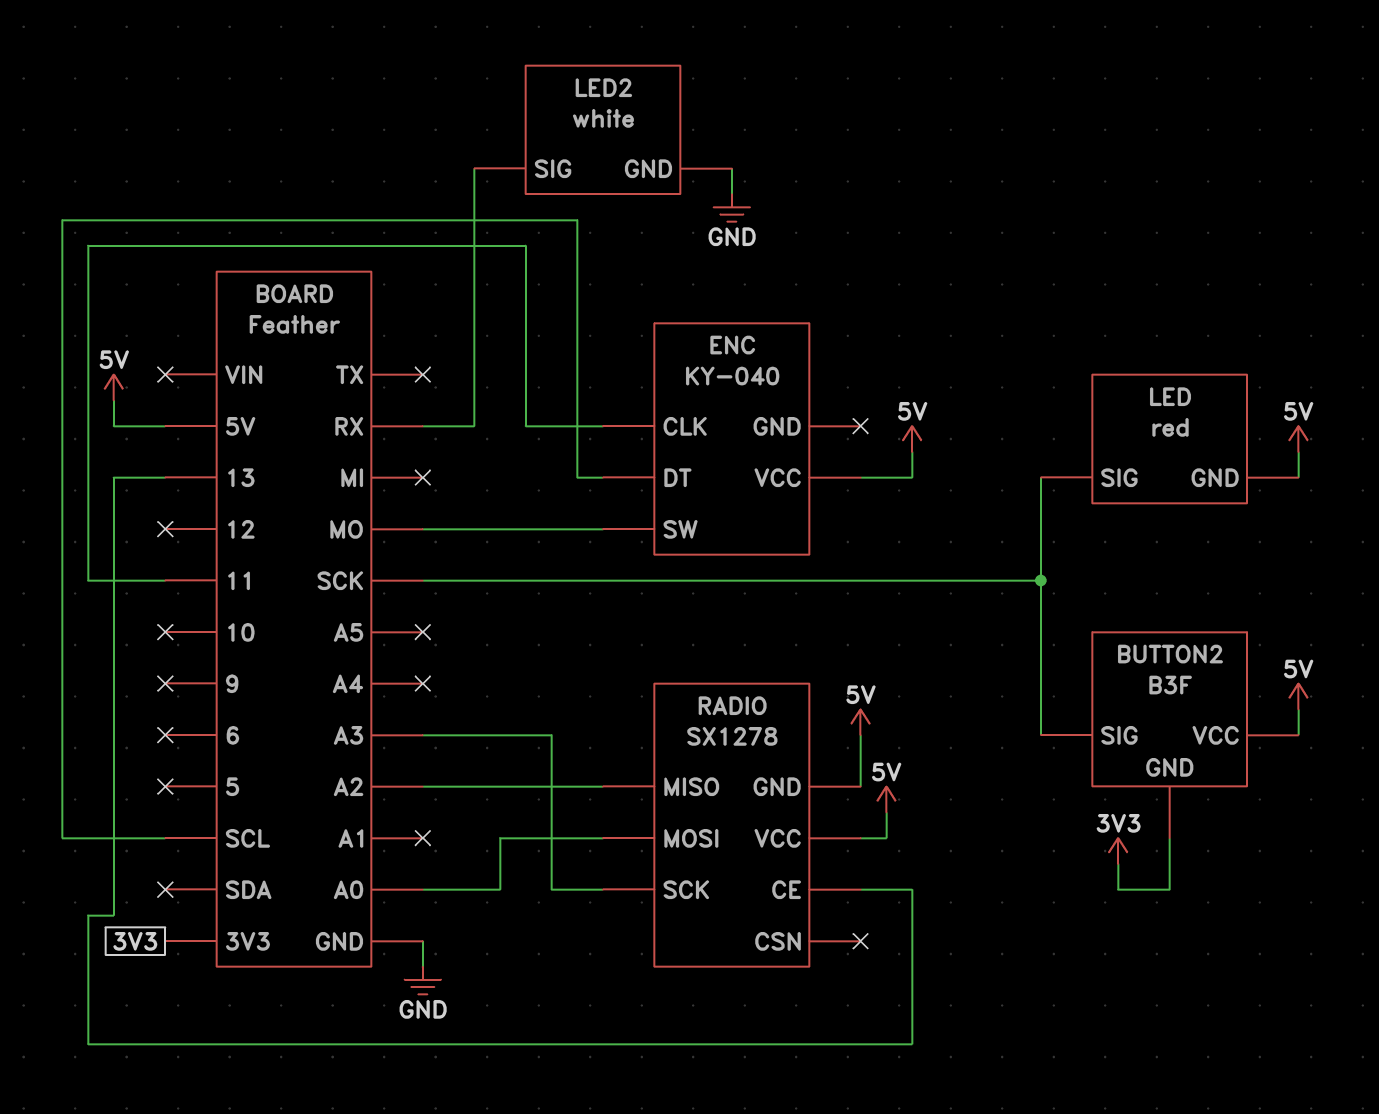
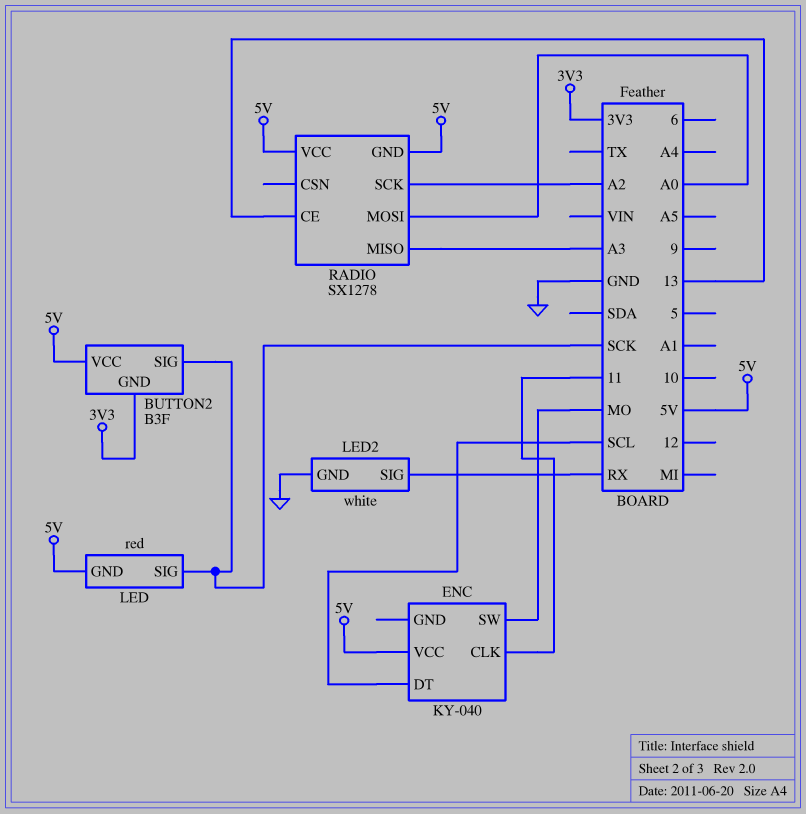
RADIO pin MISO: A2 -> A3
RADIO pin SCK: A3 -> A2

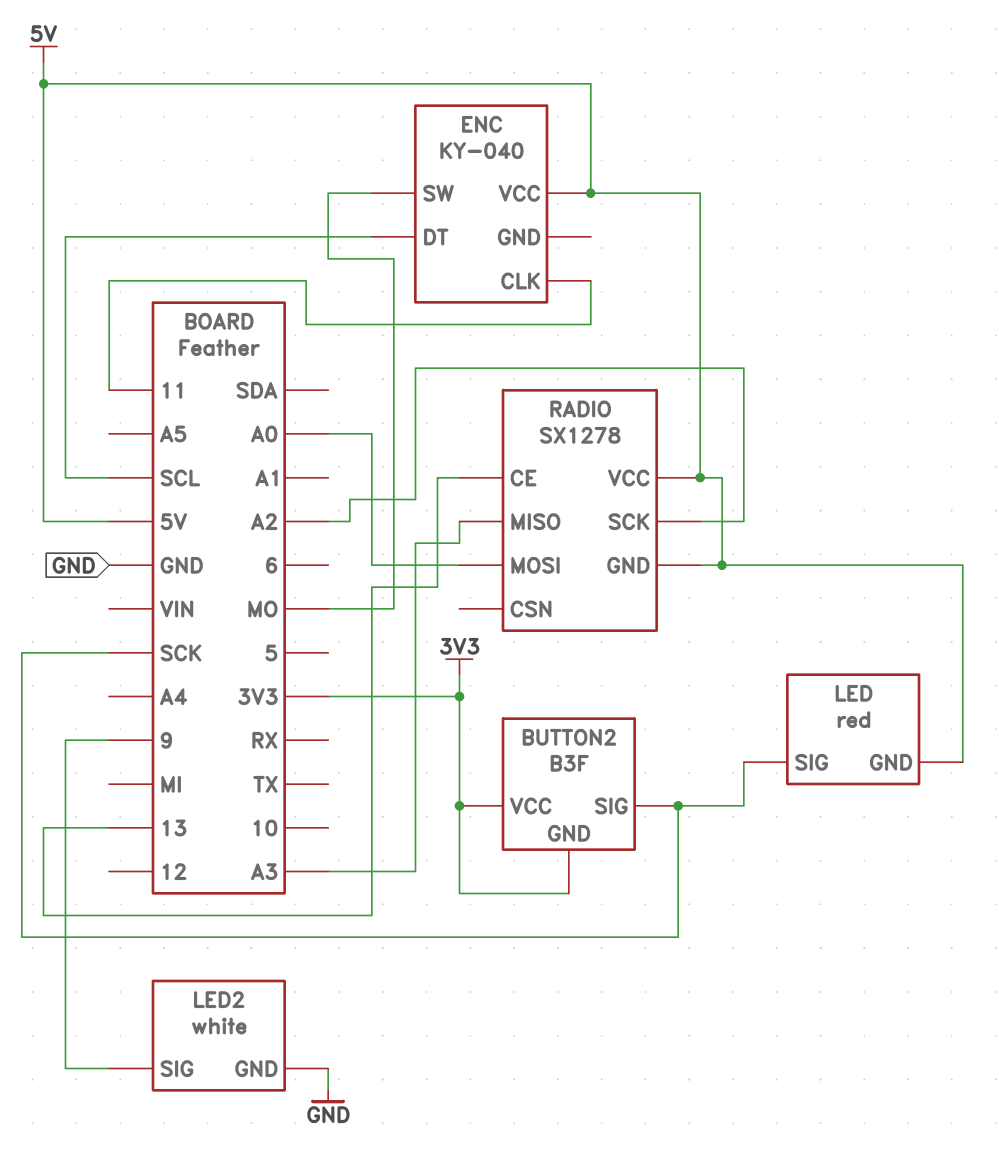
BUTTON2 pin VCC: 5V -> 3V3
LED2 pin SIG: RX -> 9

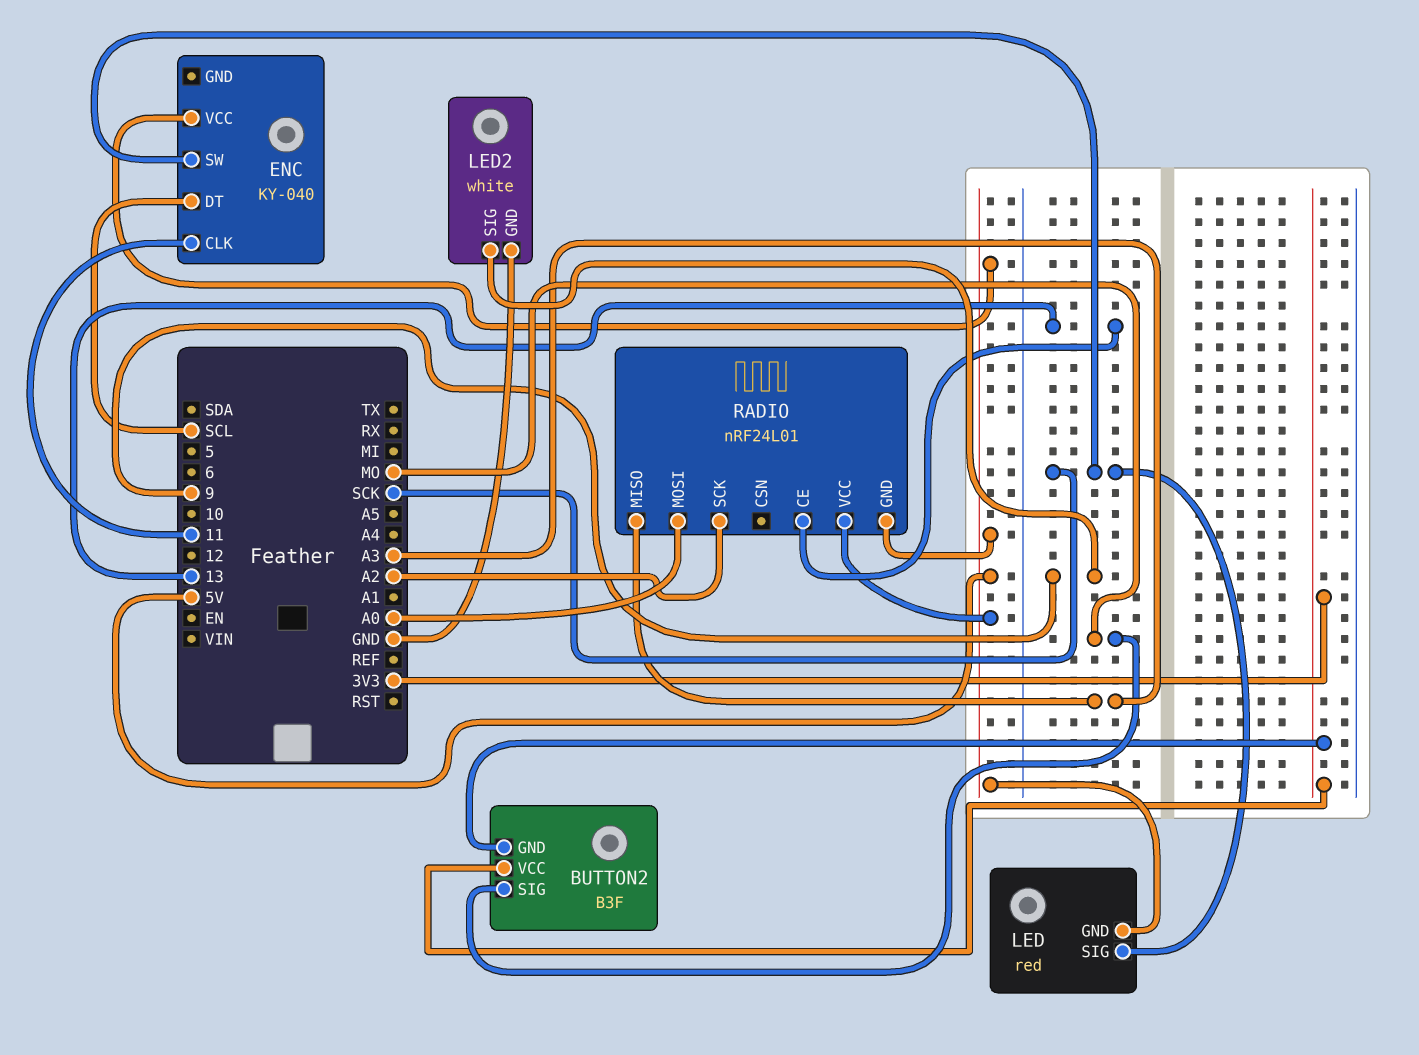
BUTTON2 pin SIG: SCK -> MO
ENC pin SW: MO -> SCK
RADIO: SX1278 -> nRF24L01

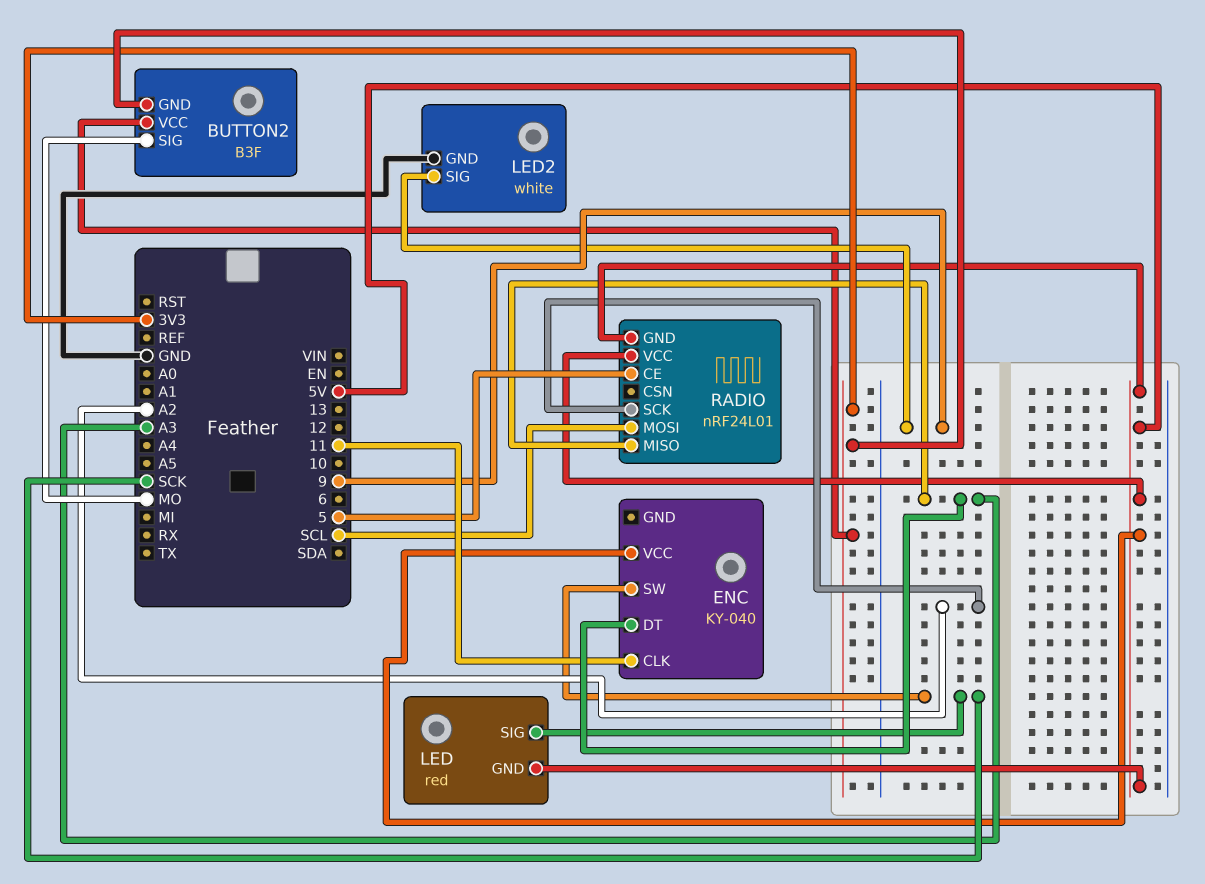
ENC pin DT: SCL -> A3
RADIO pin CE: 13 -> 5
RADIO pin MOSI: A0 -> SCL

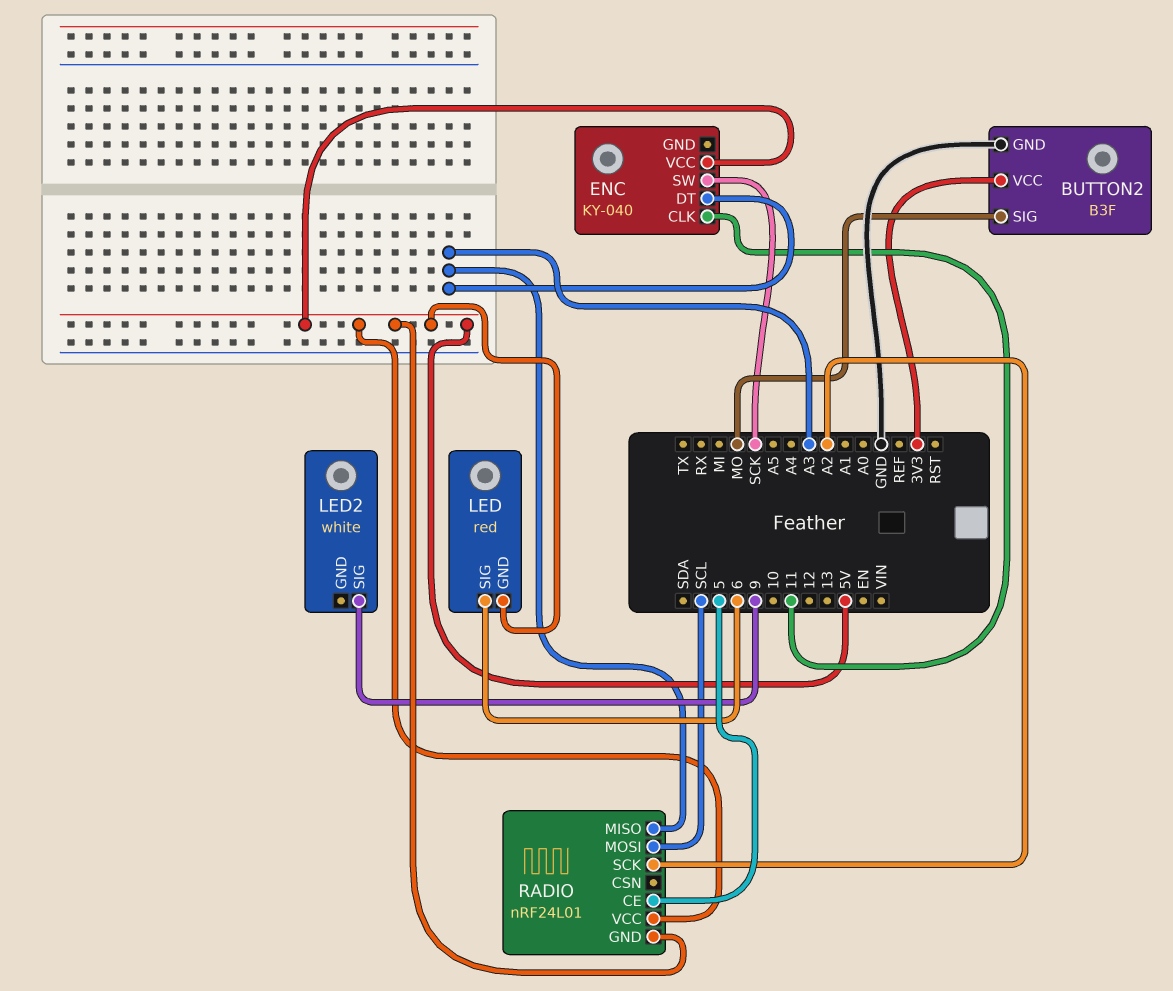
BUTTON2 pin GND: 3V3 -> GND
LED pin SIG: SCK -> 6
LED2 pin GND: GND -> none

